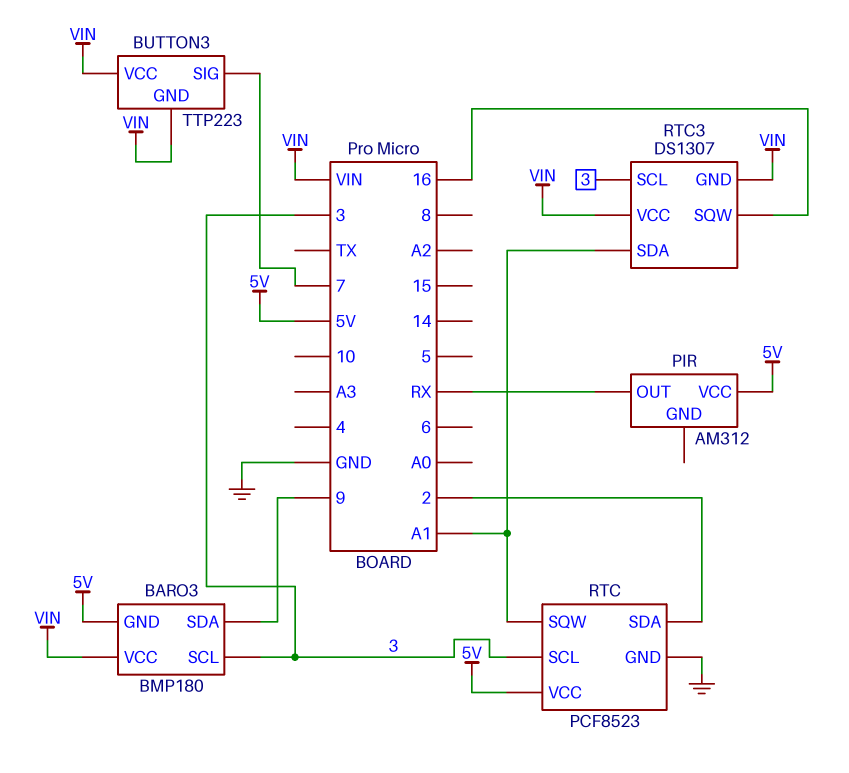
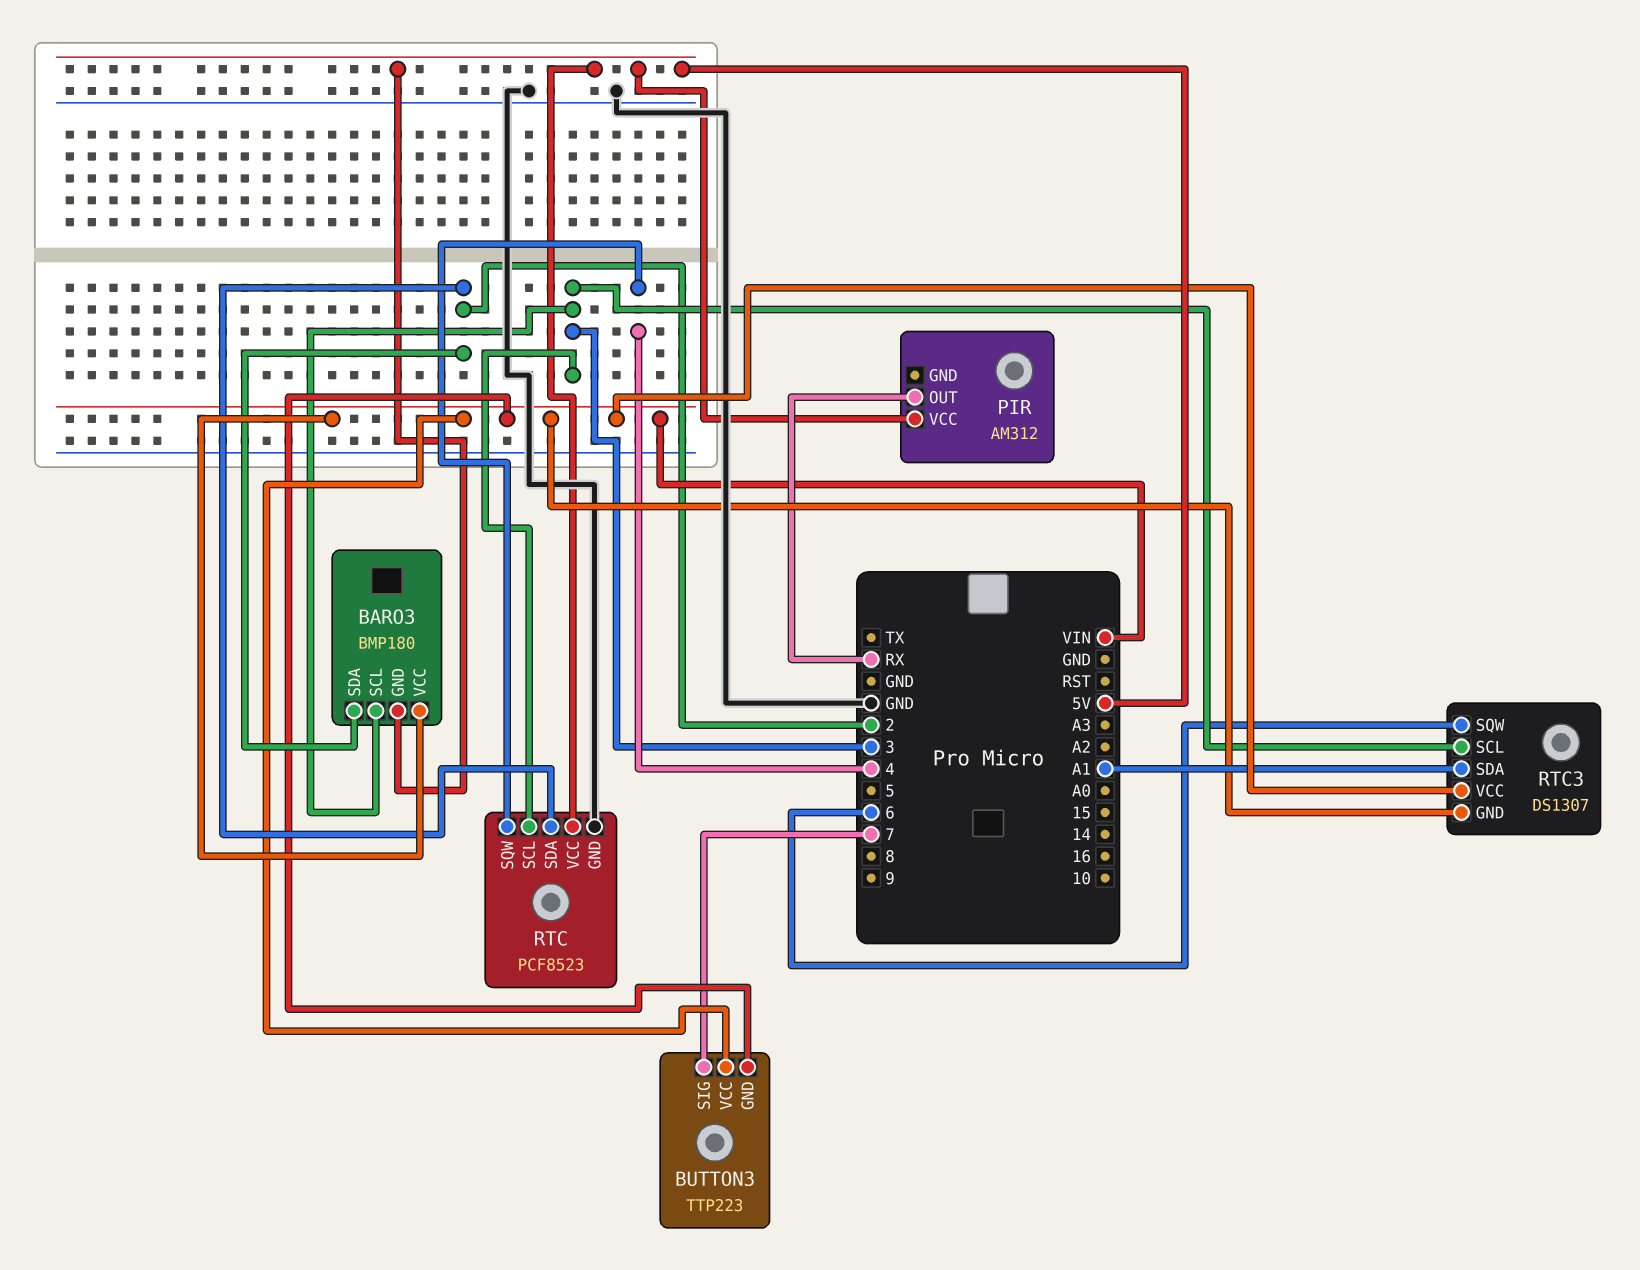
BARO3 pin SDA: 9 -> 2
RTC pin SQW: A1 -> 4
RTC3 pin SQW: 16 -> 6

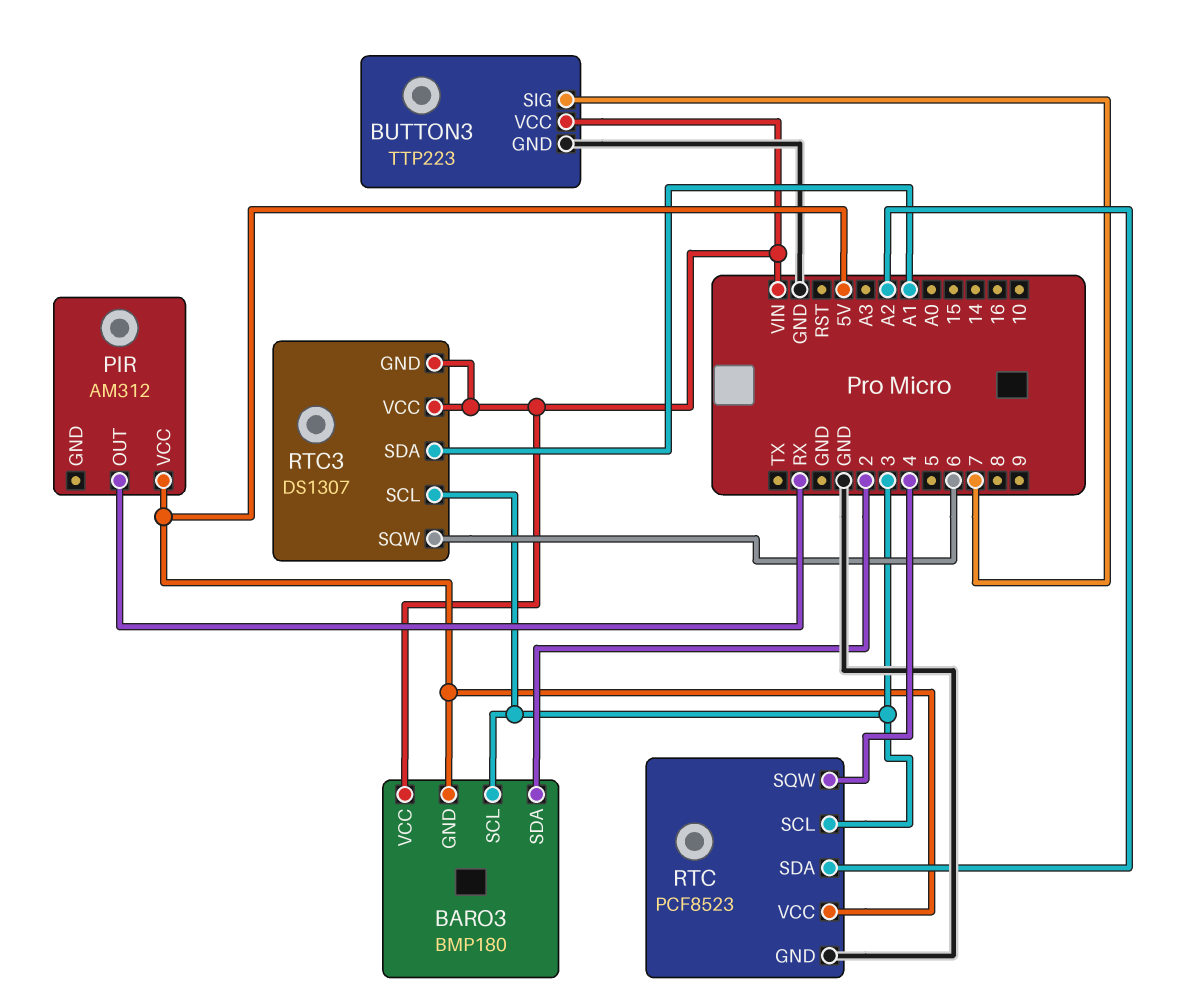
BUTTON3 pin GND: VIN -> GND
RTC pin SDA: 2 -> A2

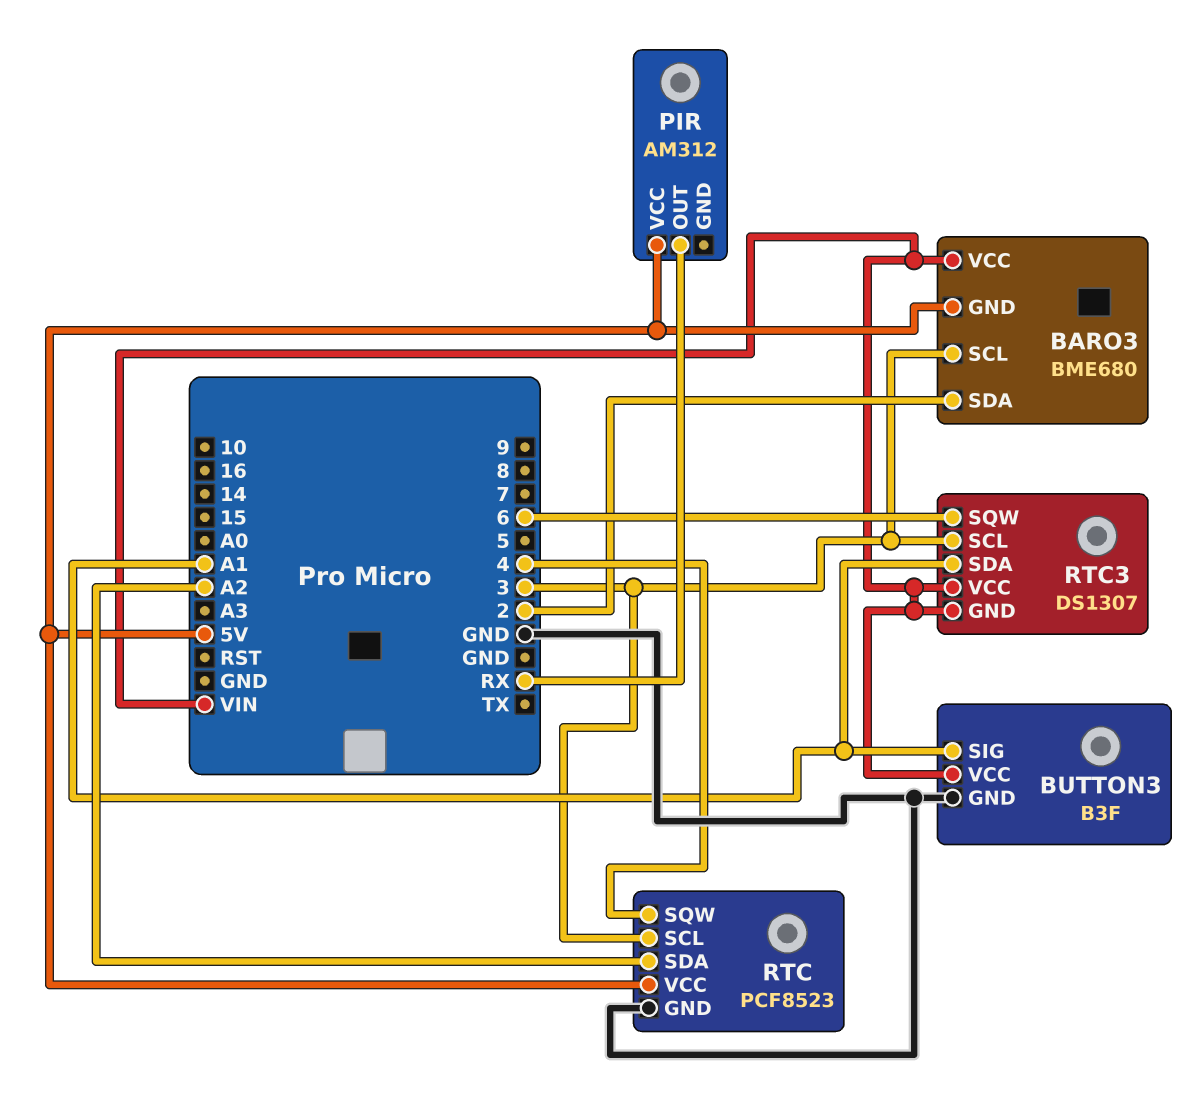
BARO3: BMP180 -> BME680
BUTTON3: TTP223 -> B3F
BUTTON3 pin SIG: 7 -> A1

